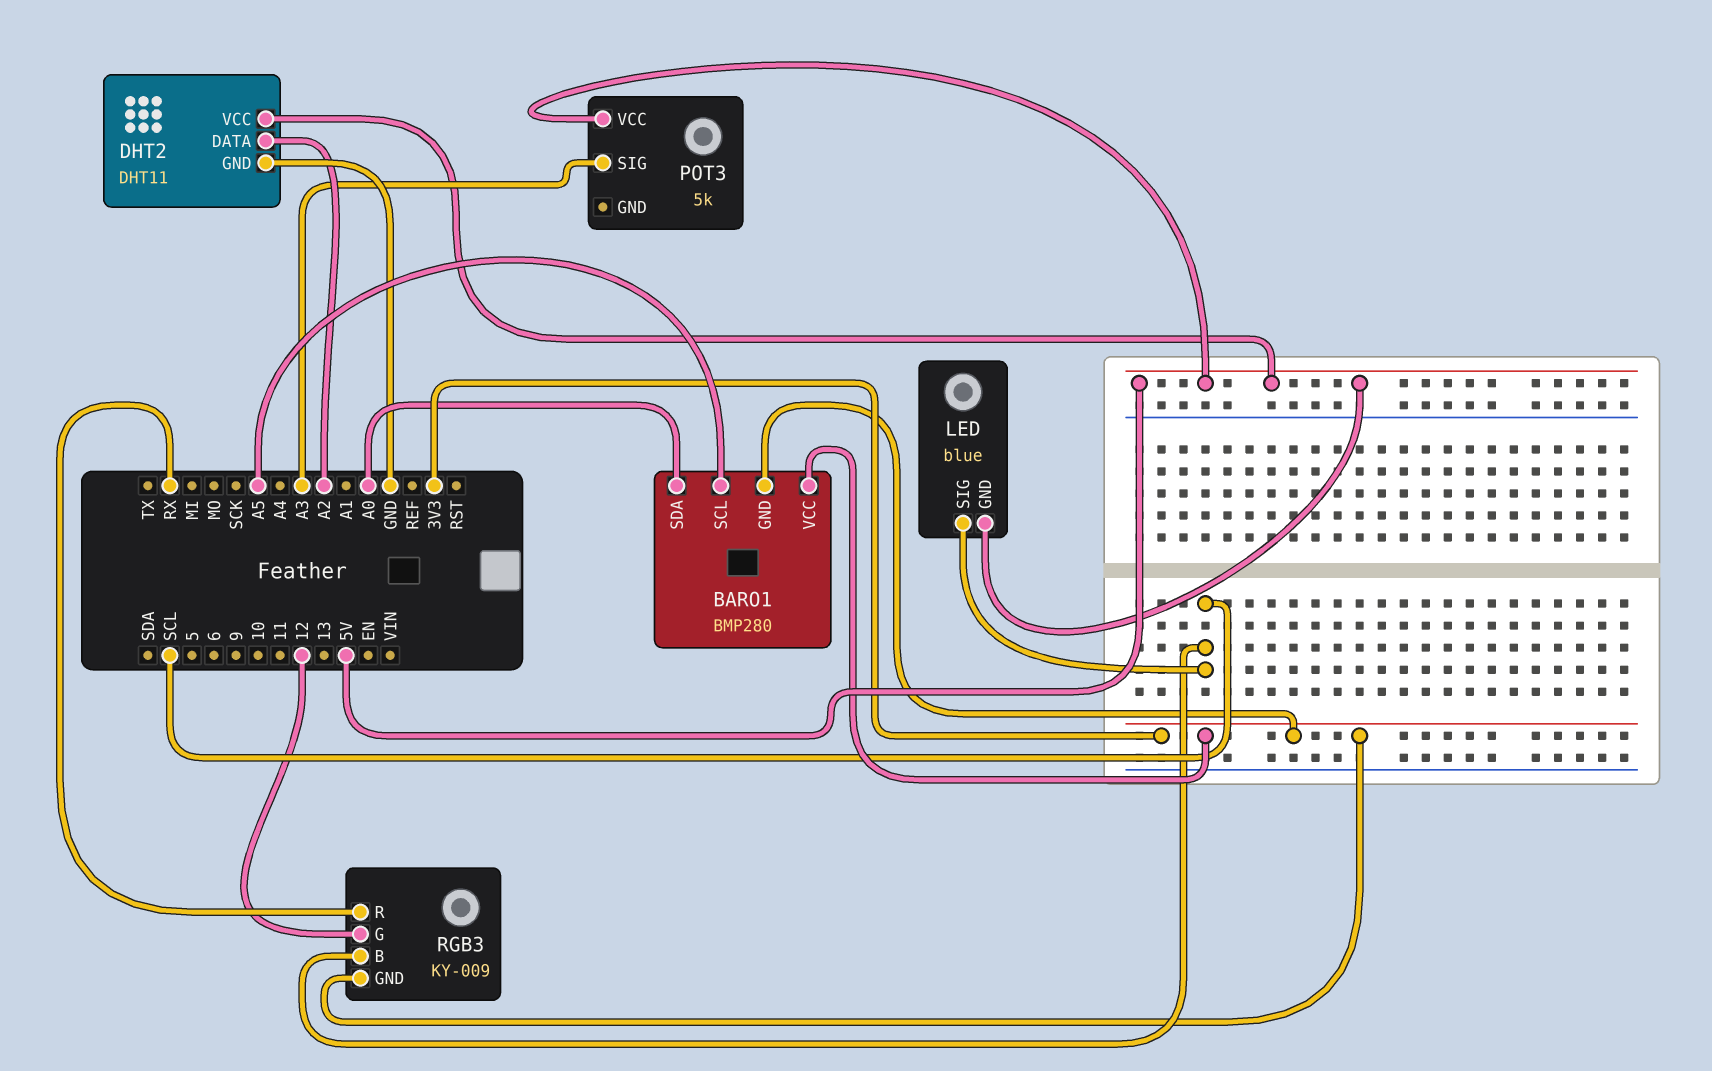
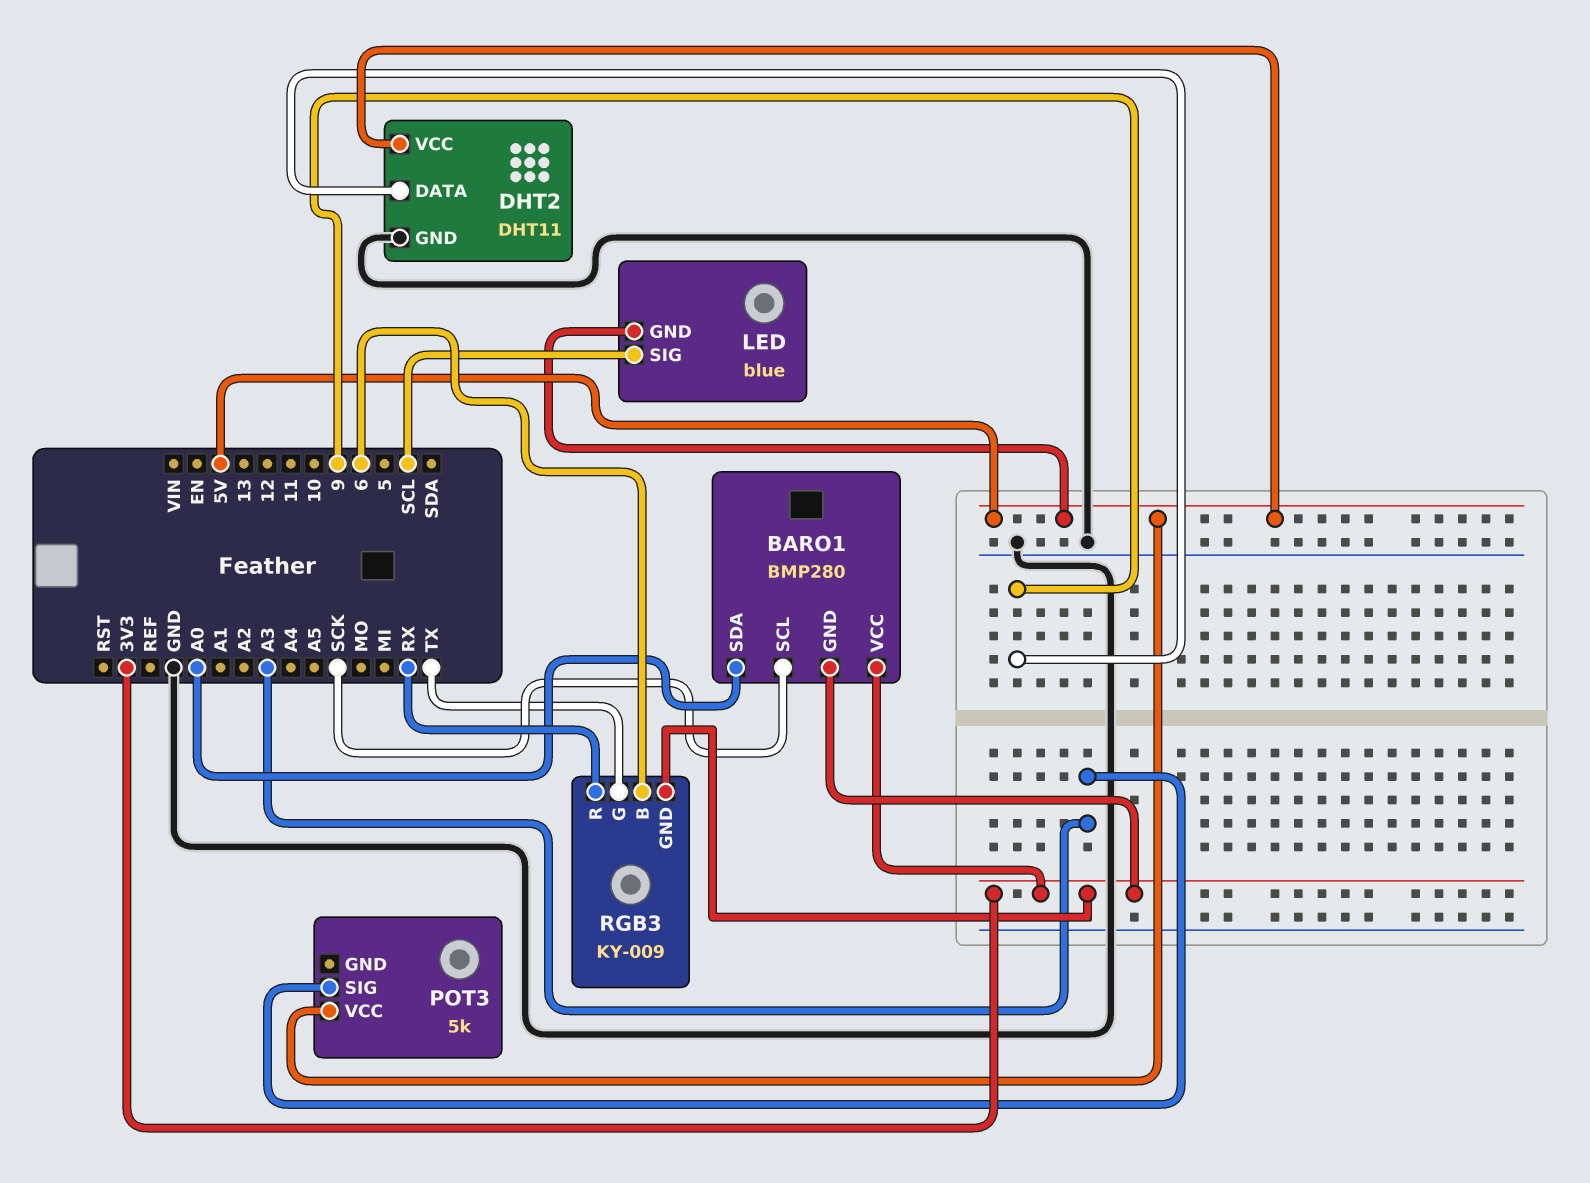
BARO1 pin SCL: A5 -> SCK
DHT2 pin DATA: A2 -> 9
RGB3 pin B: SCL -> 6
RGB3 pin G: 12 -> TX

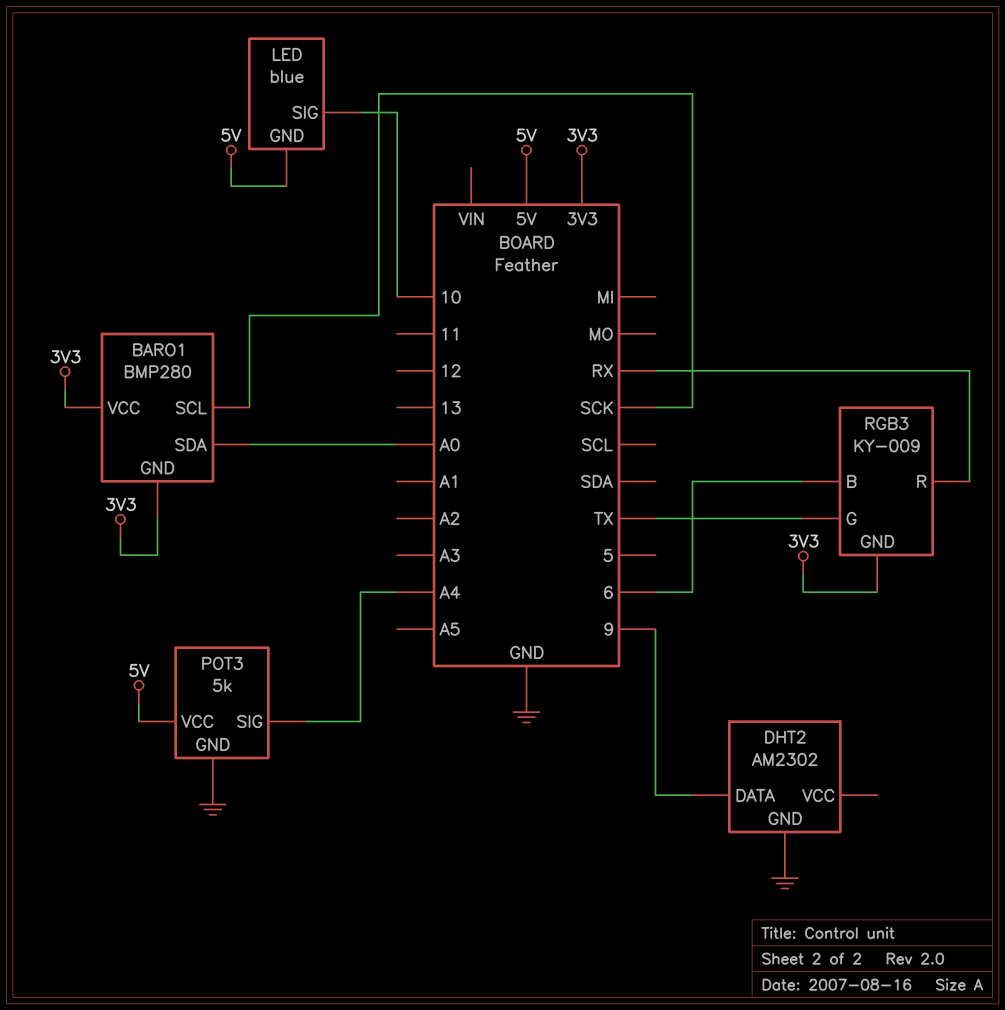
DHT2: DHT11 -> AM2302
DHT2 pin VCC: 5V -> none
LED pin SIG: SCL -> 10
POT3 pin GND: none -> GND
POT3 pin SIG: A3 -> A4

